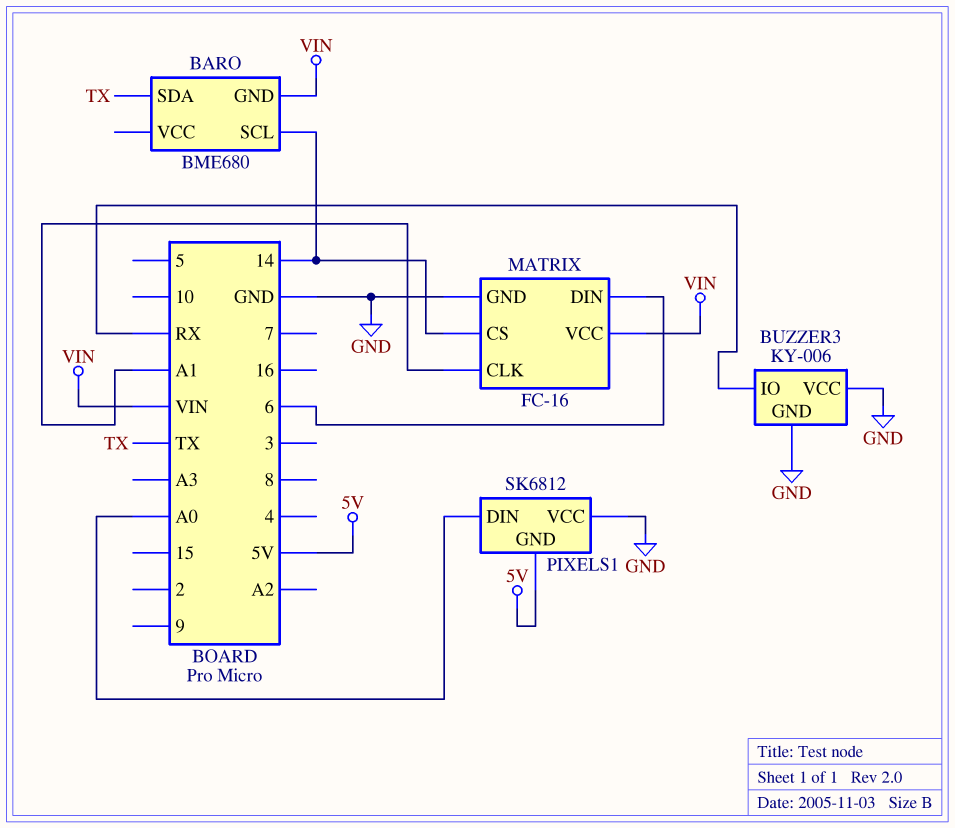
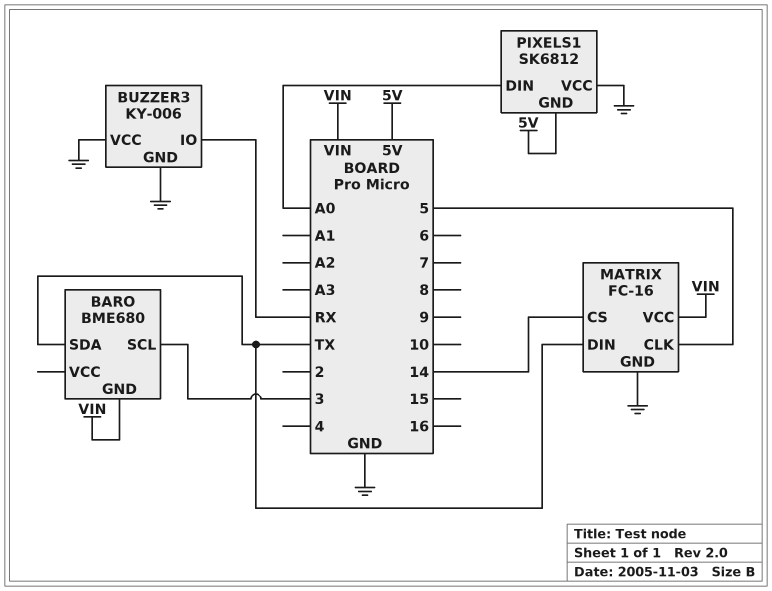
BARO pin SCL: 14 -> 3
MATRIX pin CLK: A1 -> 5
MATRIX pin DIN: 6 -> TX

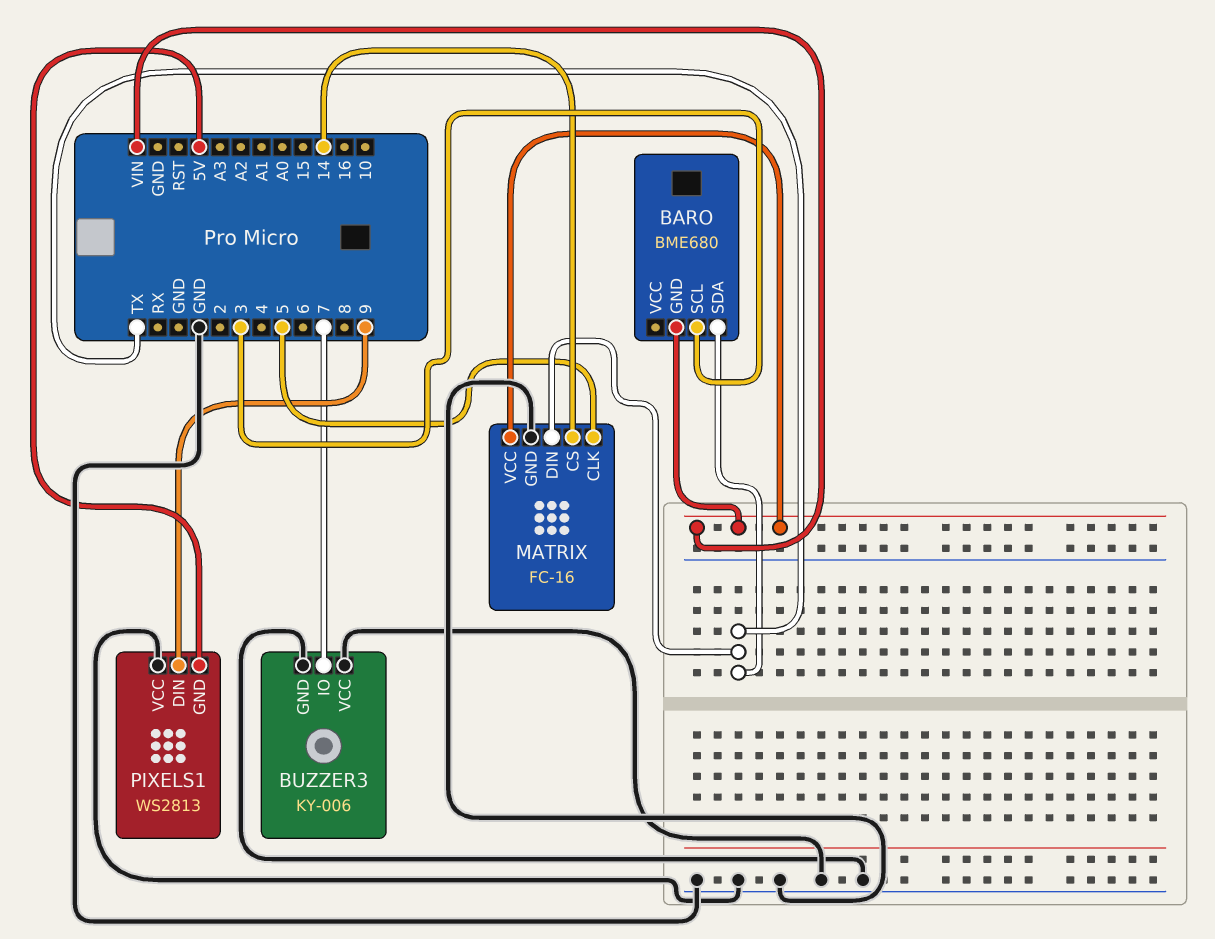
BUZZER3 pin IO: RX -> 7
PIXELS1: SK6812 -> WS2813
PIXELS1 pin DIN: A0 -> 9

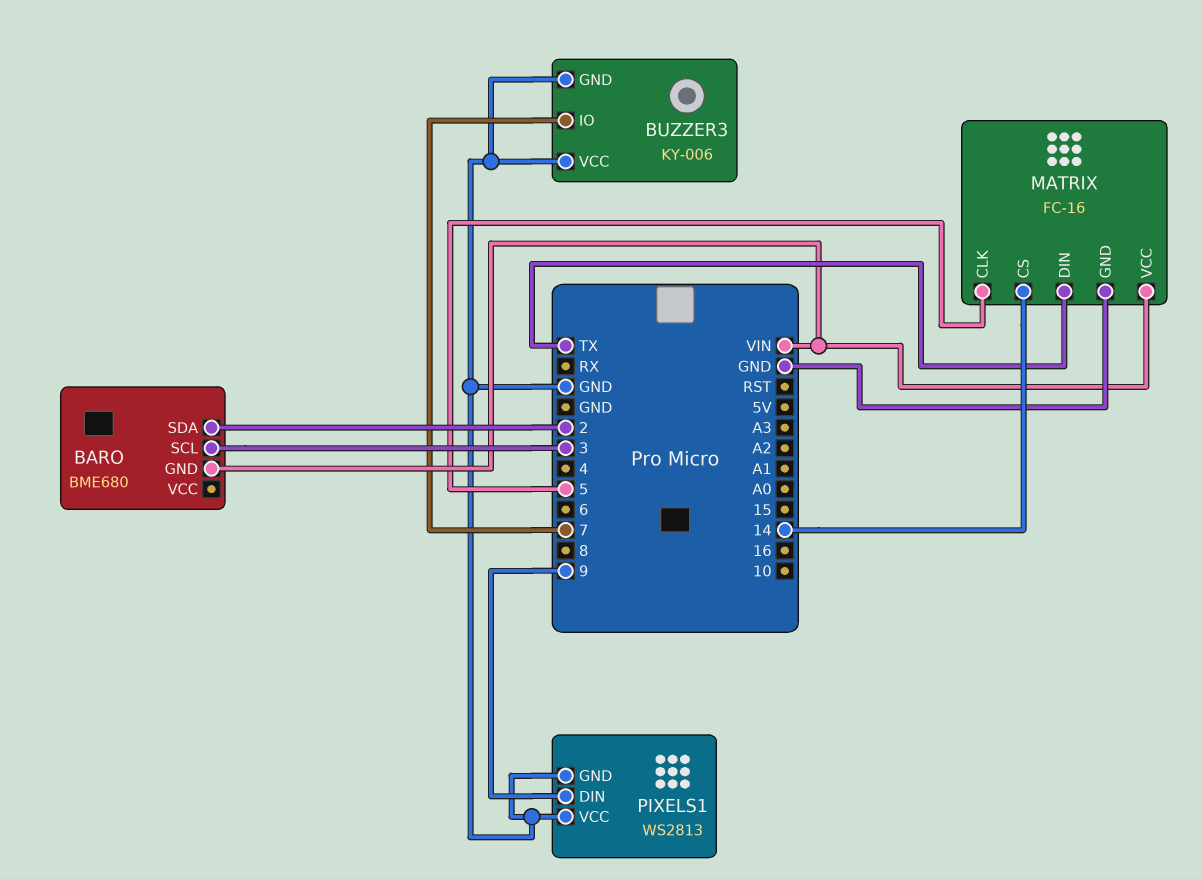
BARO pin SDA: TX -> 2
PIXELS1 pin GND: 5V -> GND

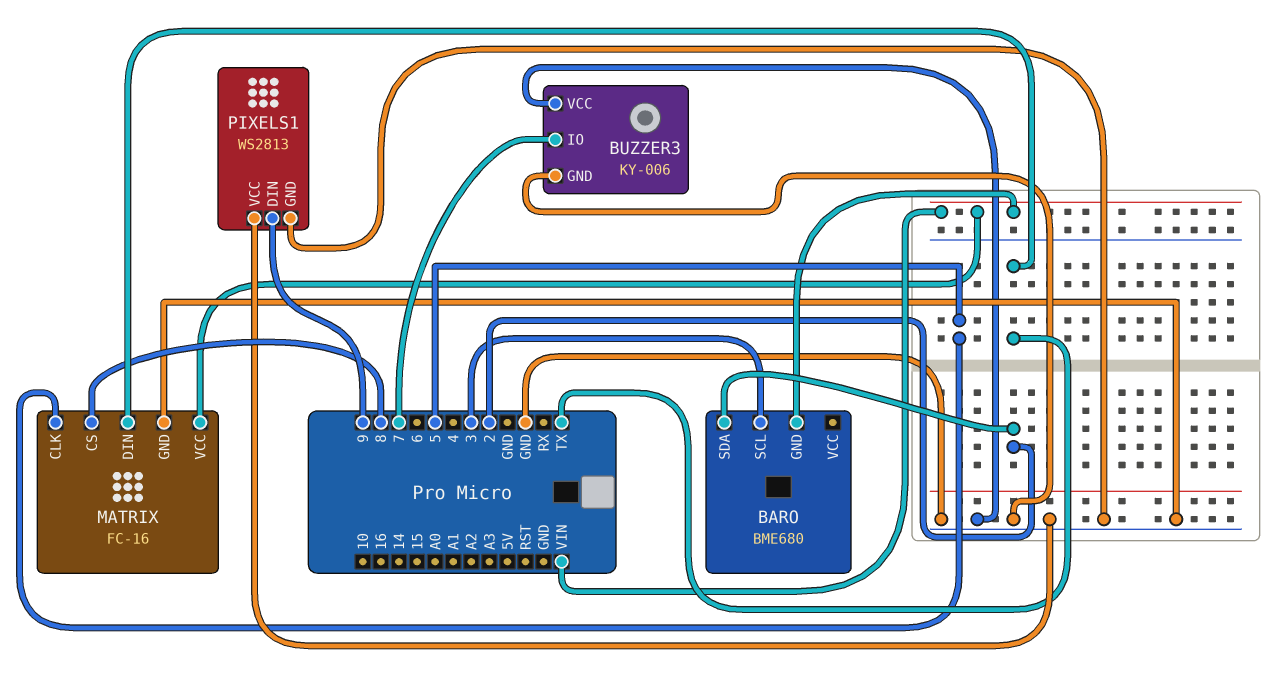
MATRIX pin CS: 14 -> 8

